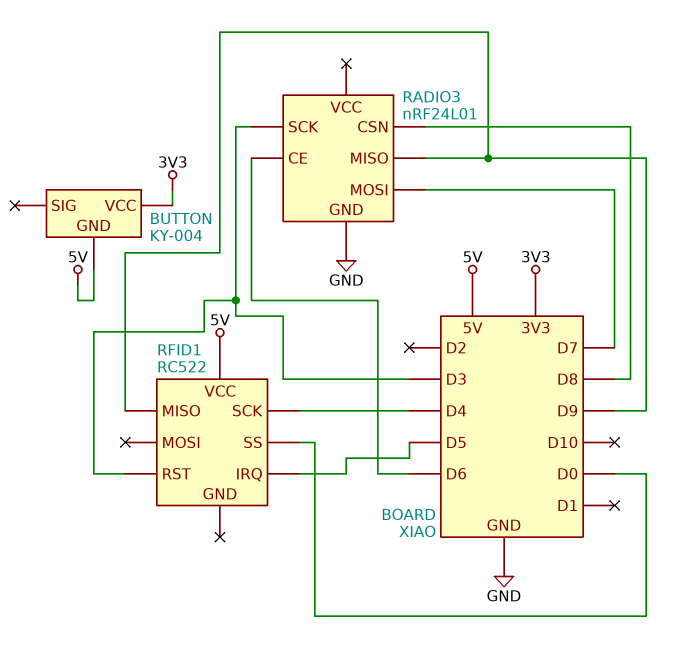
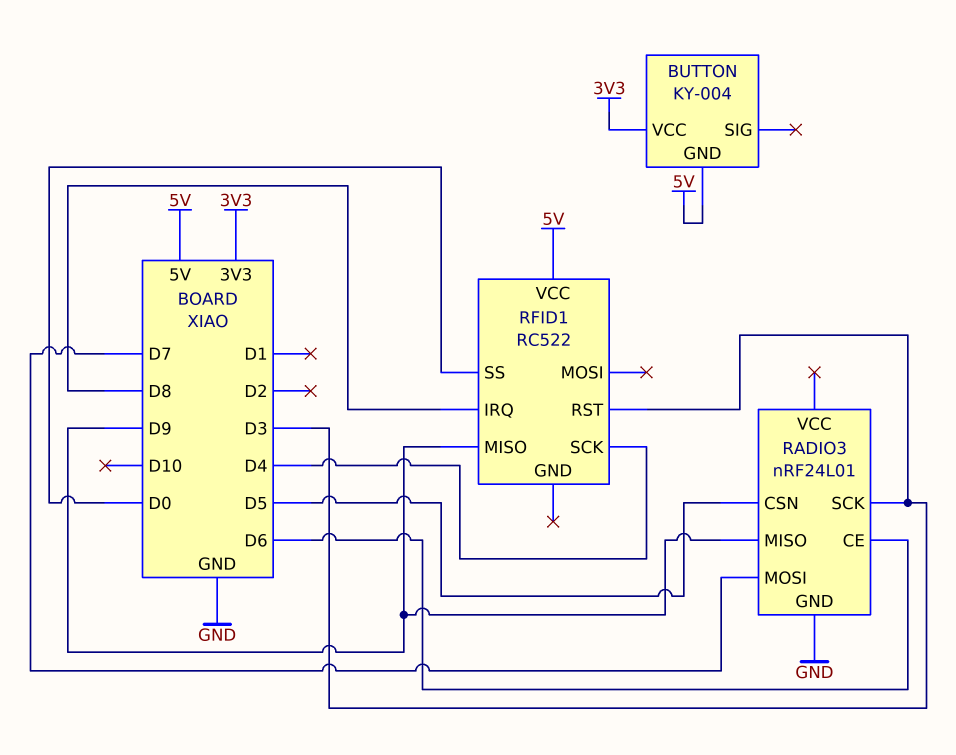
RADIO3 pin CSN: D8 -> D5
RFID1 pin IRQ: D5 -> D8

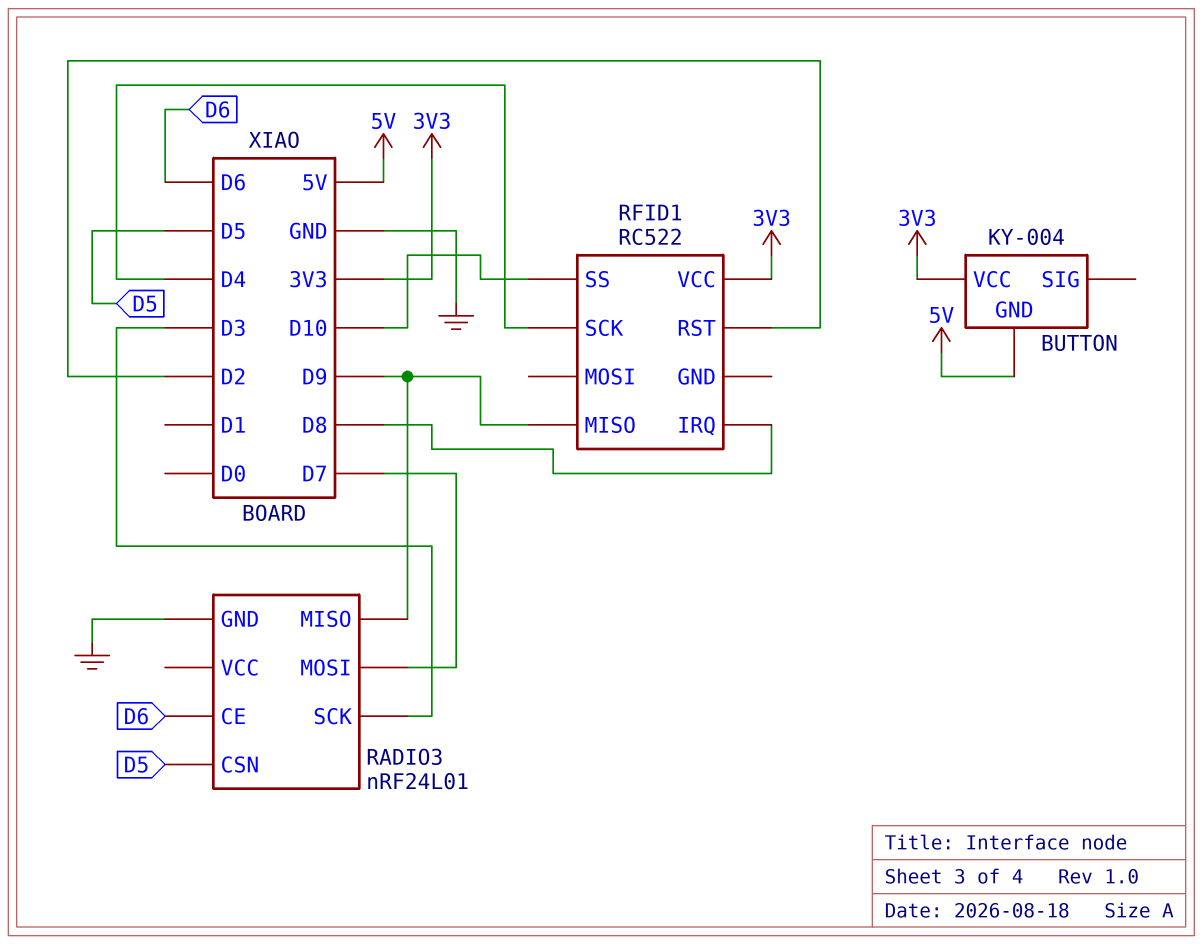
RFID1 pin RST: D3 -> D2
RFID1 pin SS: D0 -> D10
RFID1 pin VCC: 5V -> 3V3

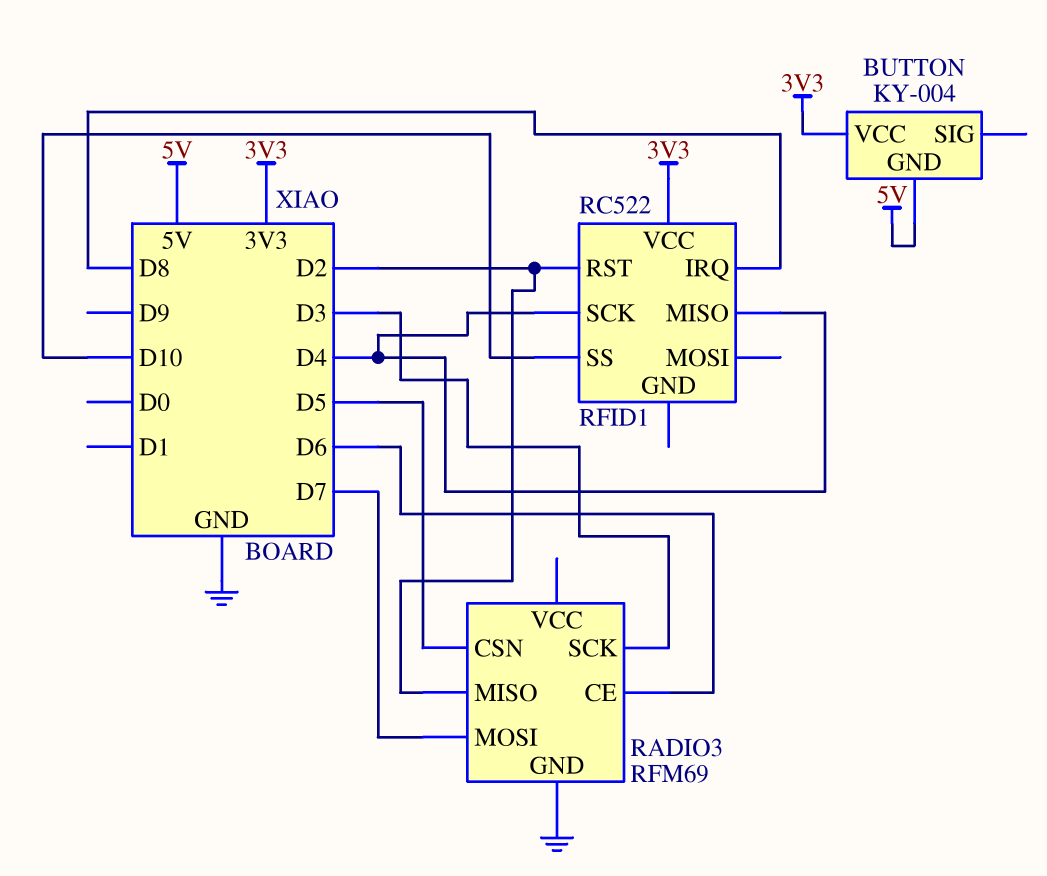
RADIO3: nRF24L01 -> RFM69
RADIO3 pin MISO: D9 -> D2
RFID1 pin MISO: D9 -> D4

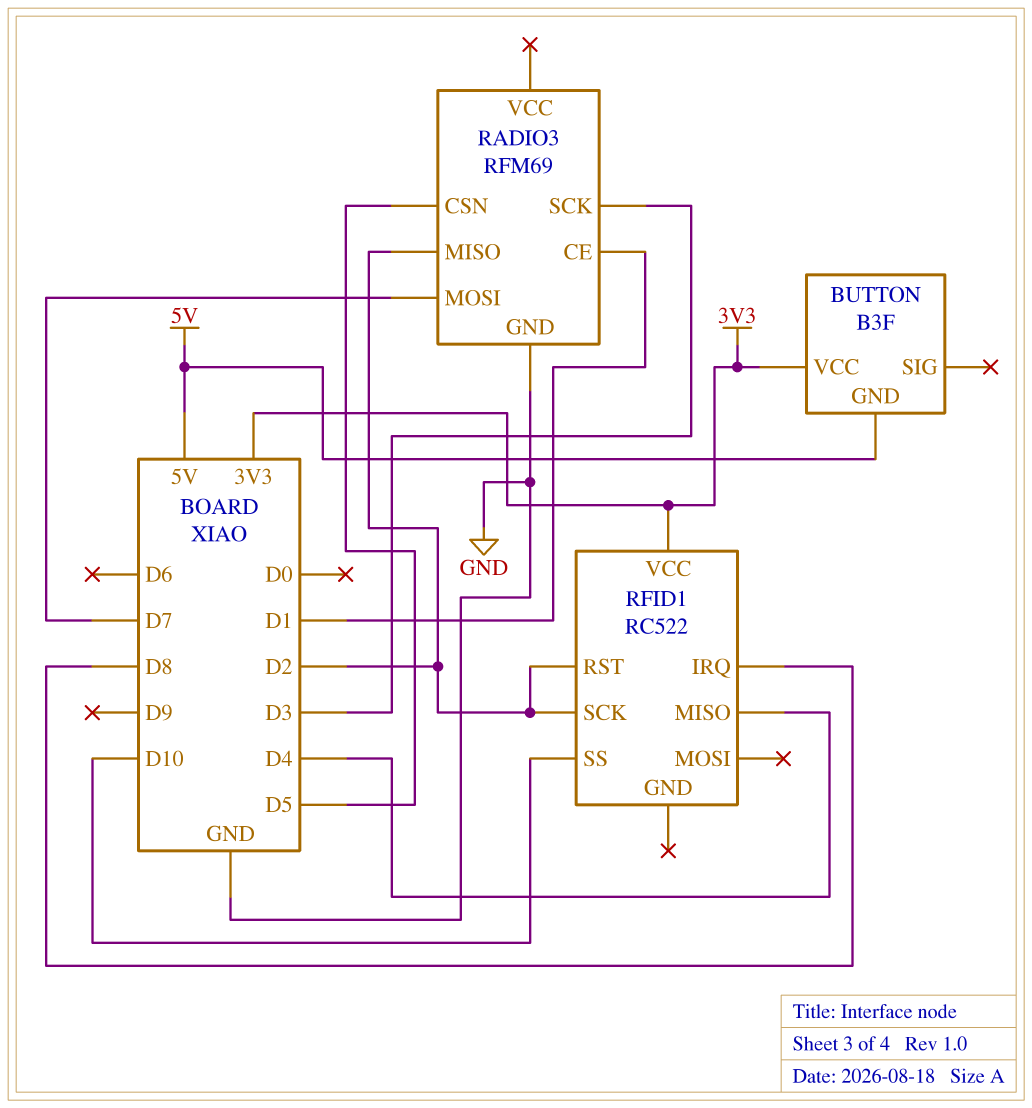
BUTTON: KY-004 -> B3F
RADIO3 pin CE: D6 -> D1
RFID1 pin SCK: D4 -> D2

